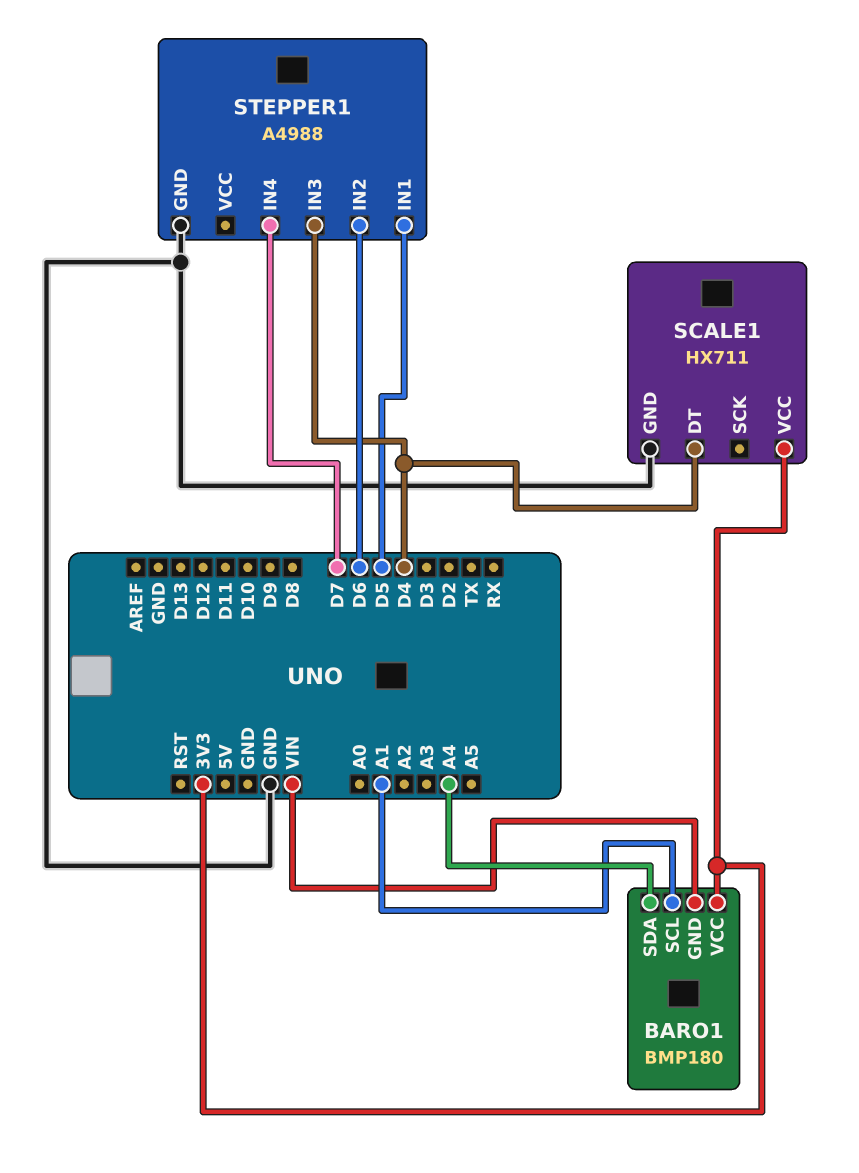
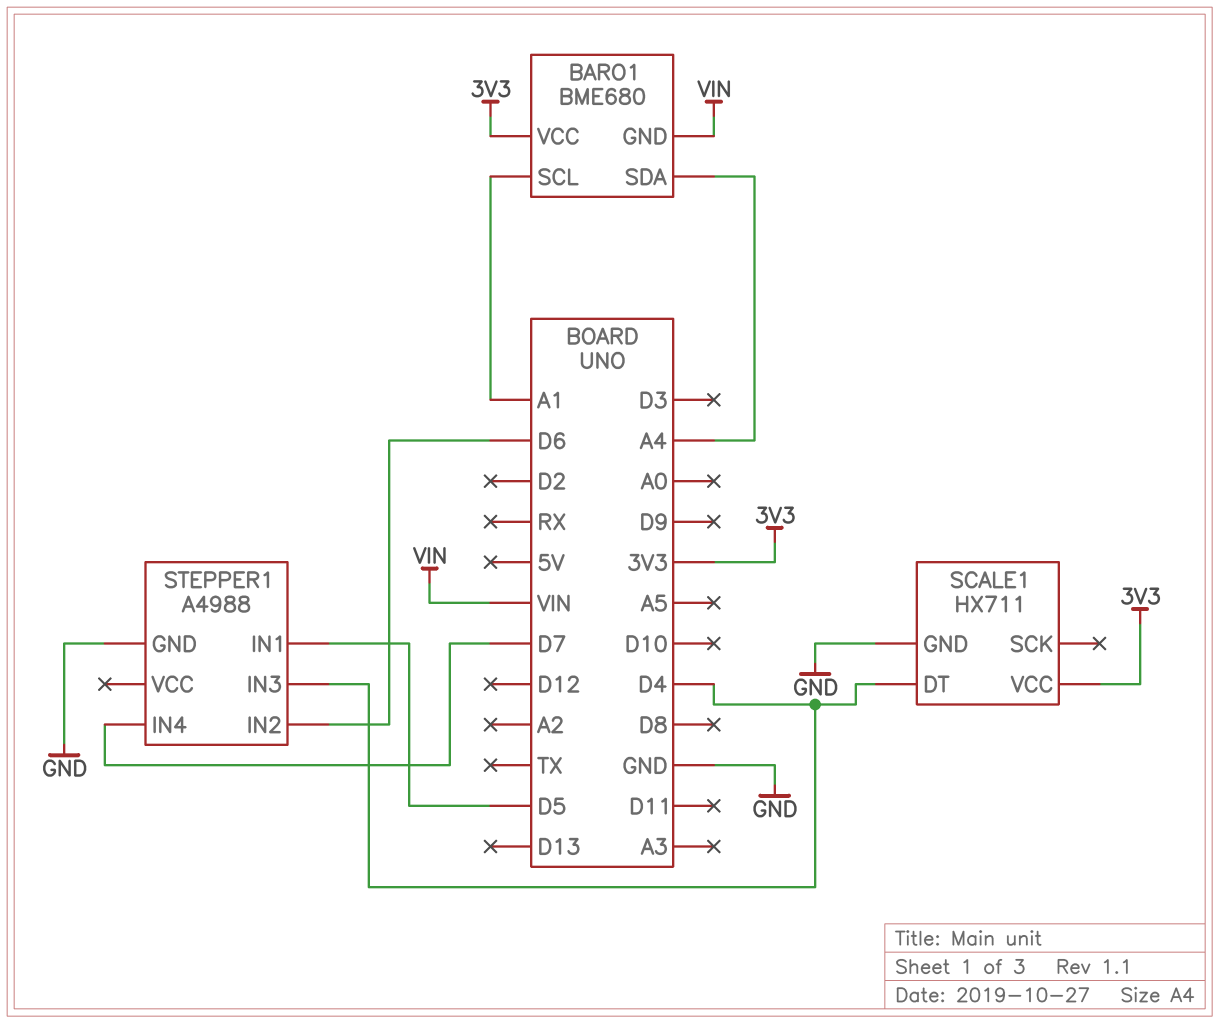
BARO1: BMP180 -> BME680

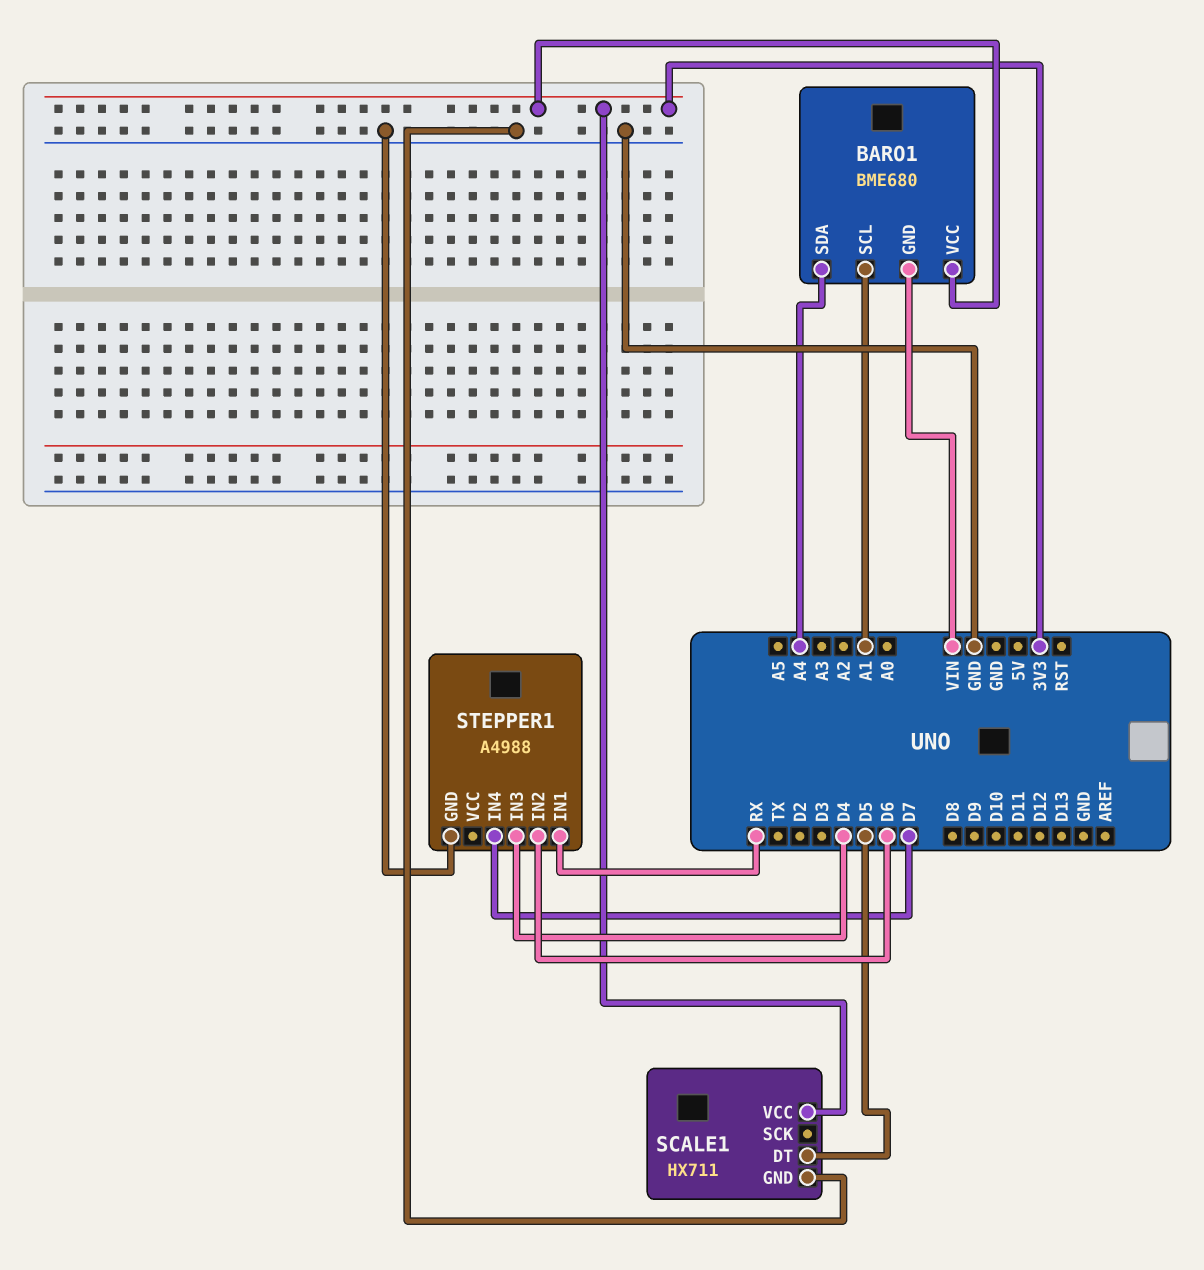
SCALE1 pin DT: D4 -> D5
STEPPER1 pin IN1: D5 -> RX

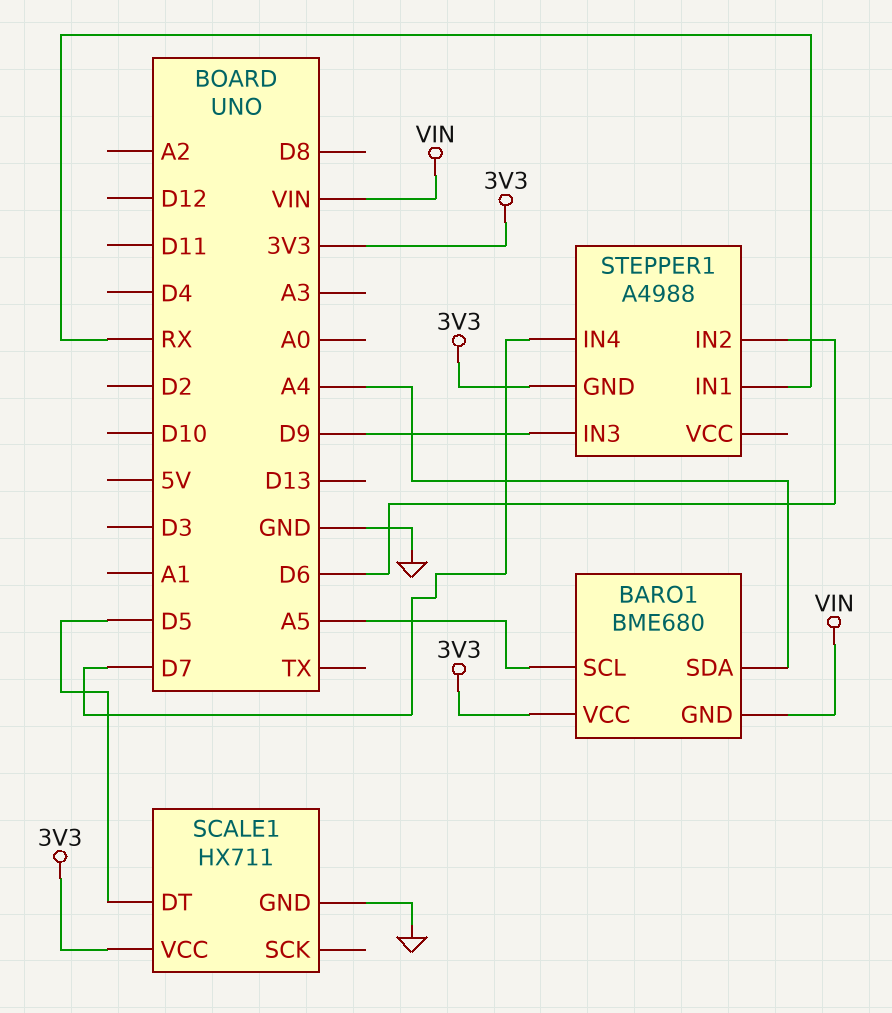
BARO1 pin SCL: A1 -> A5
STEPPER1 pin GND: GND -> 3V3
STEPPER1 pin IN3: D4 -> D9

